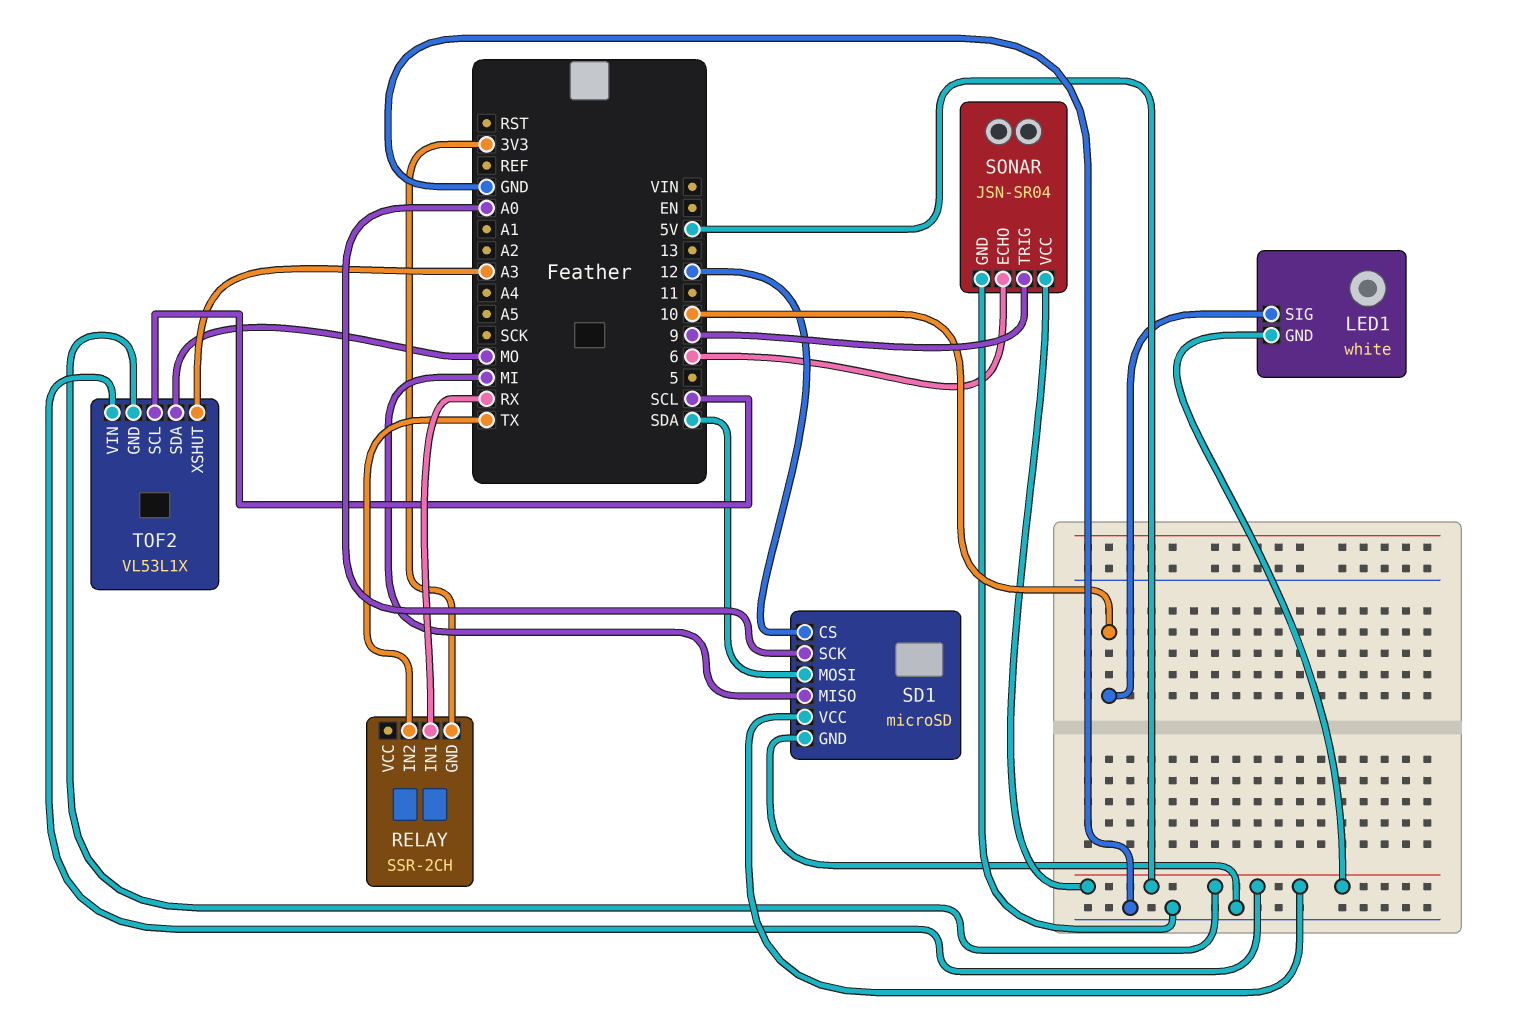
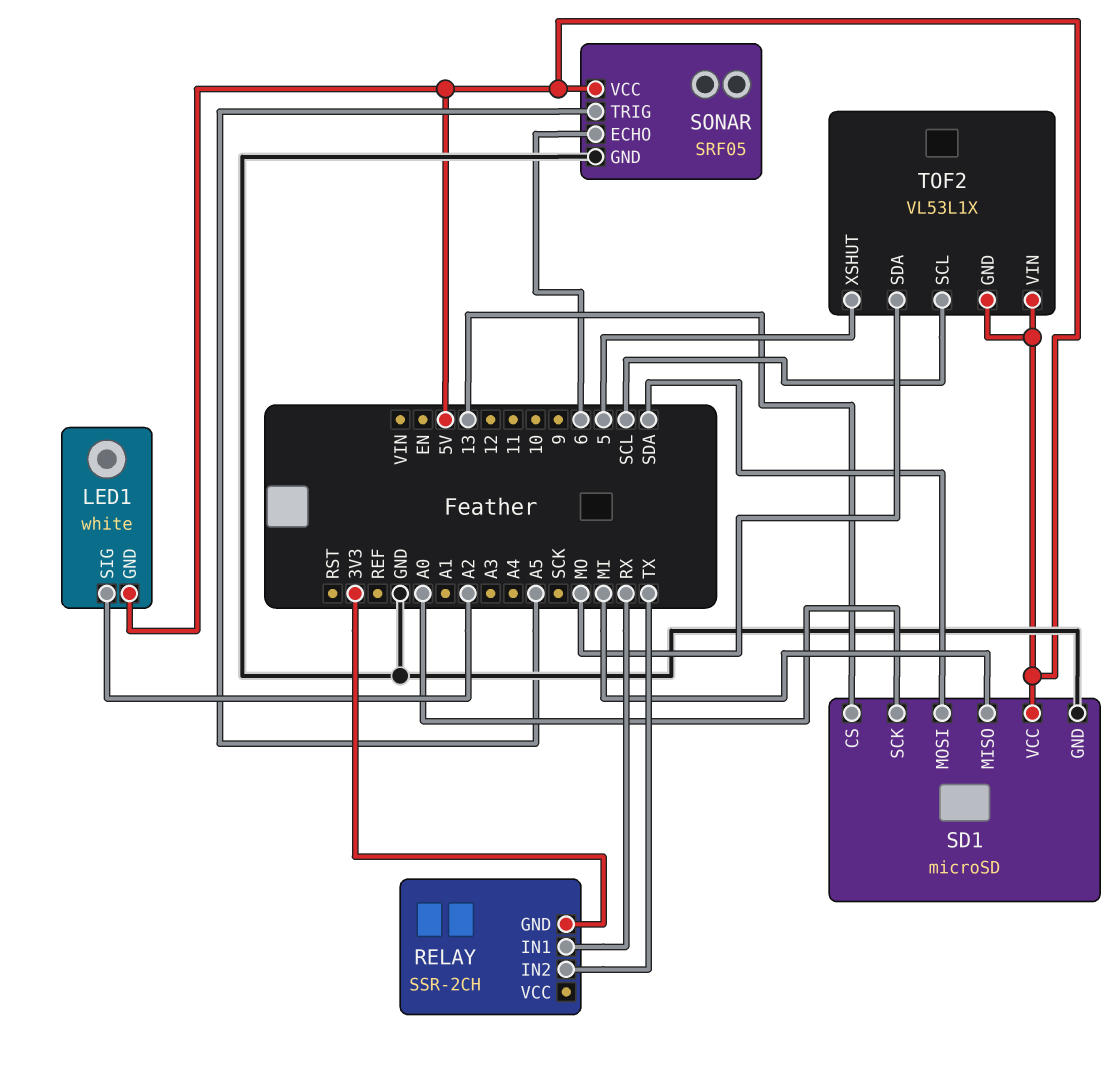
LED1 pin SIG: 10 -> A2
SD1 pin CS: 12 -> 13
SONAR: JSN-SR04 -> SRF05
SONAR pin TRIG: 9 -> A5
TOF2 pin XSHUT: A3 -> 5

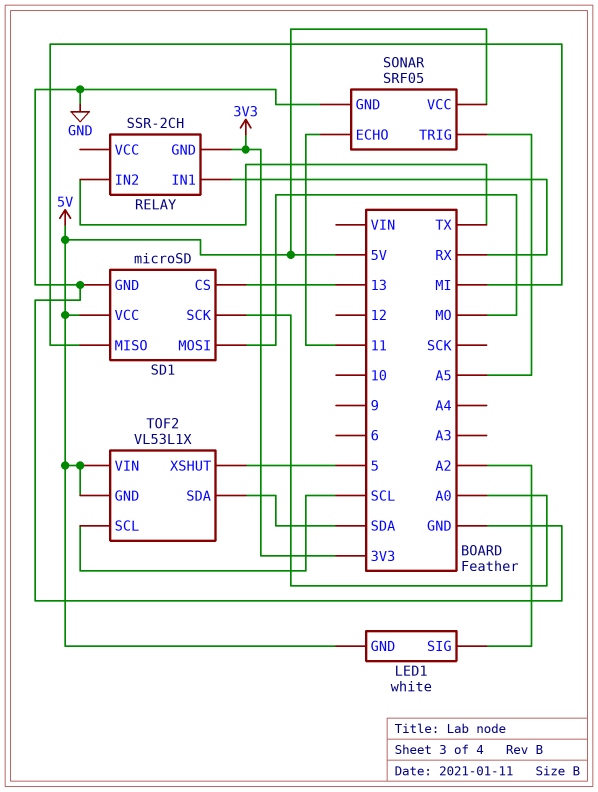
SD1 pin MOSI: SDA -> MO
SONAR pin ECHO: 6 -> 11
TOF2 pin SDA: MO -> SDA

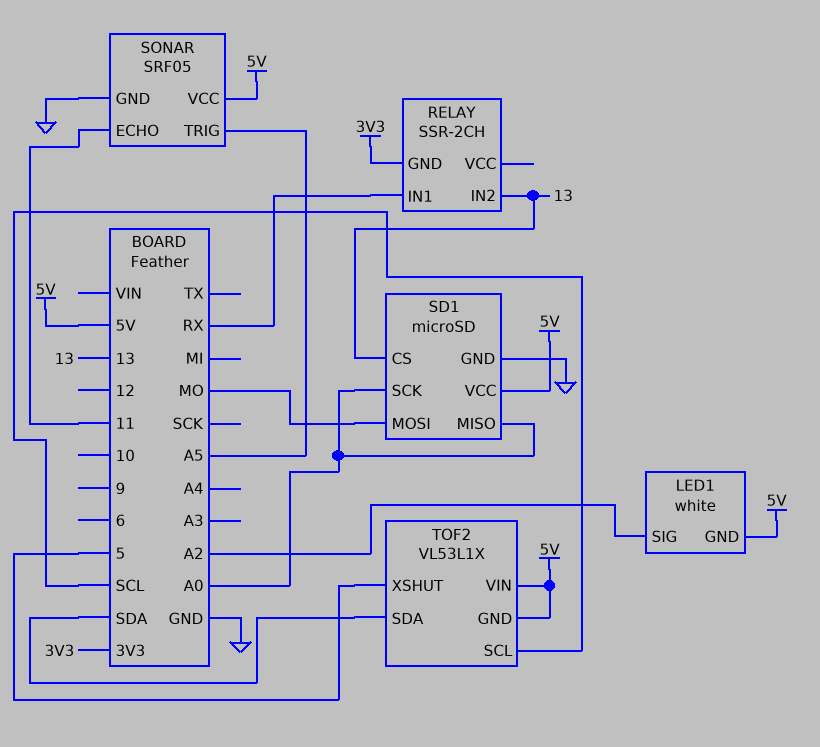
RELAY pin IN2: TX -> 13
SD1 pin MISO: MI -> A0

